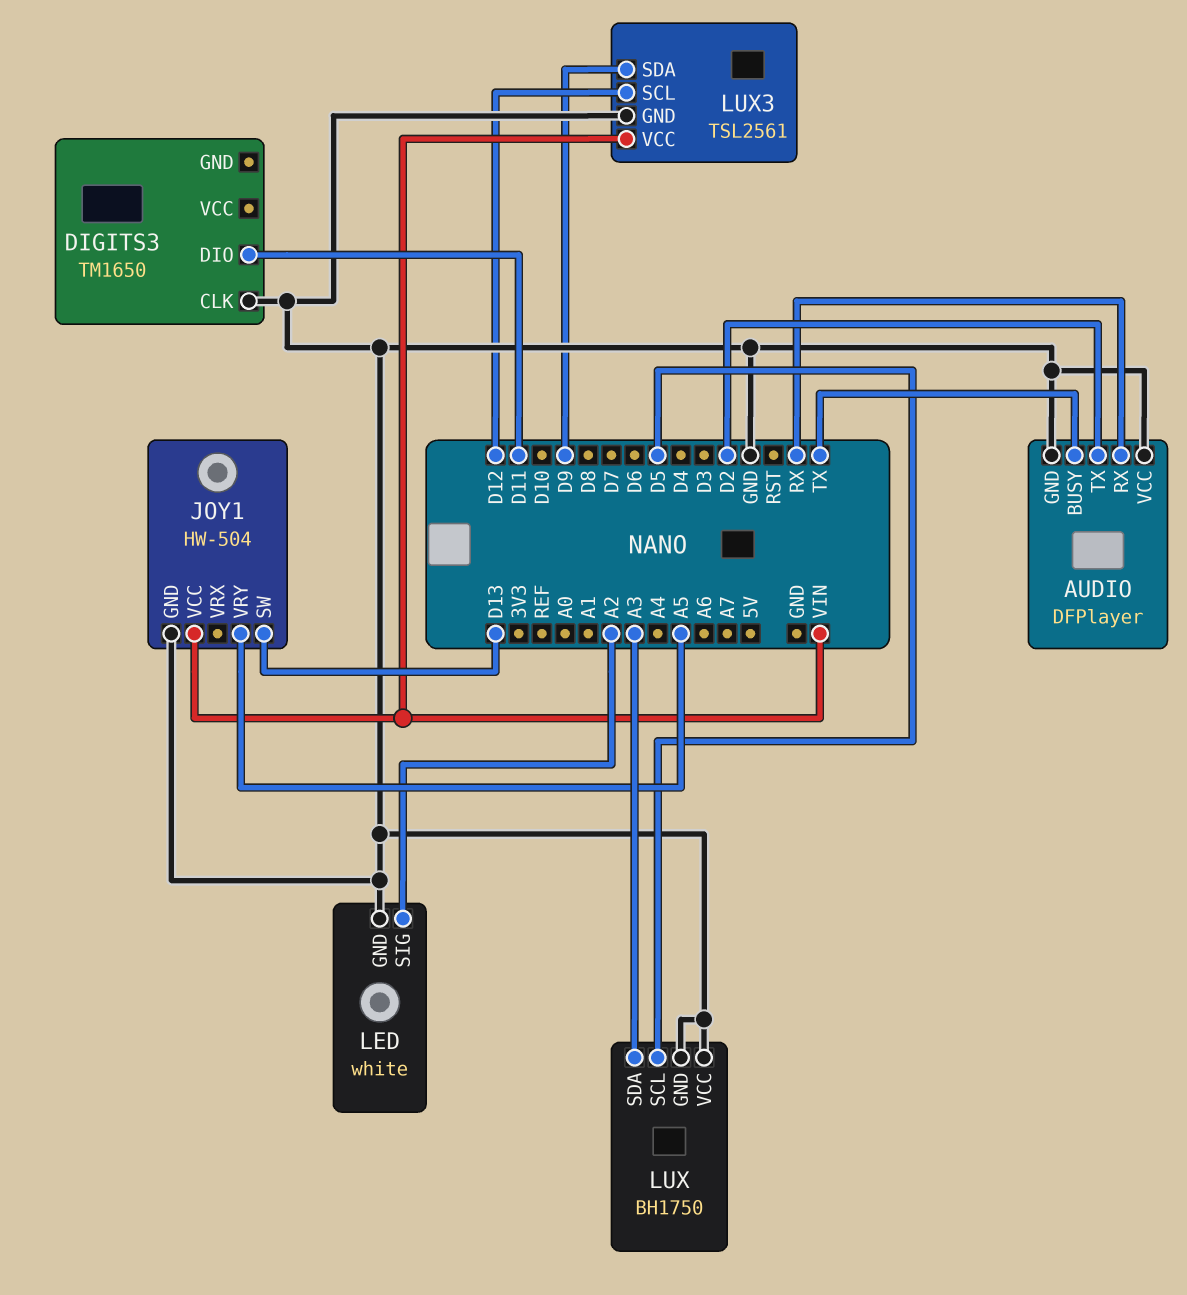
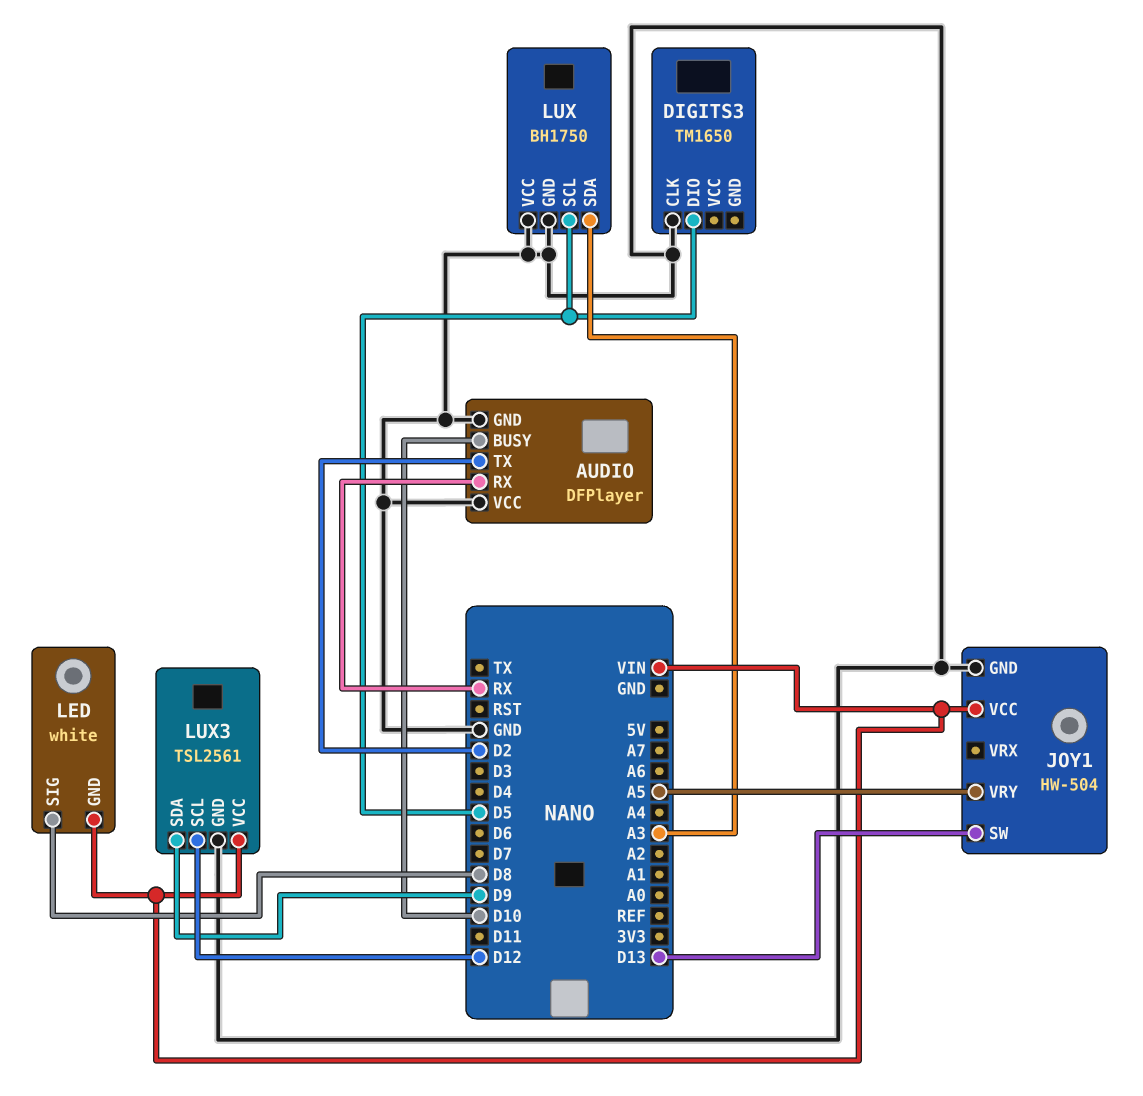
AUDIO pin BUSY: TX -> D10
DIGITS3 pin DIO: D11 -> D5
LED pin GND: GND -> VIN
LED pin SIG: A2 -> D8

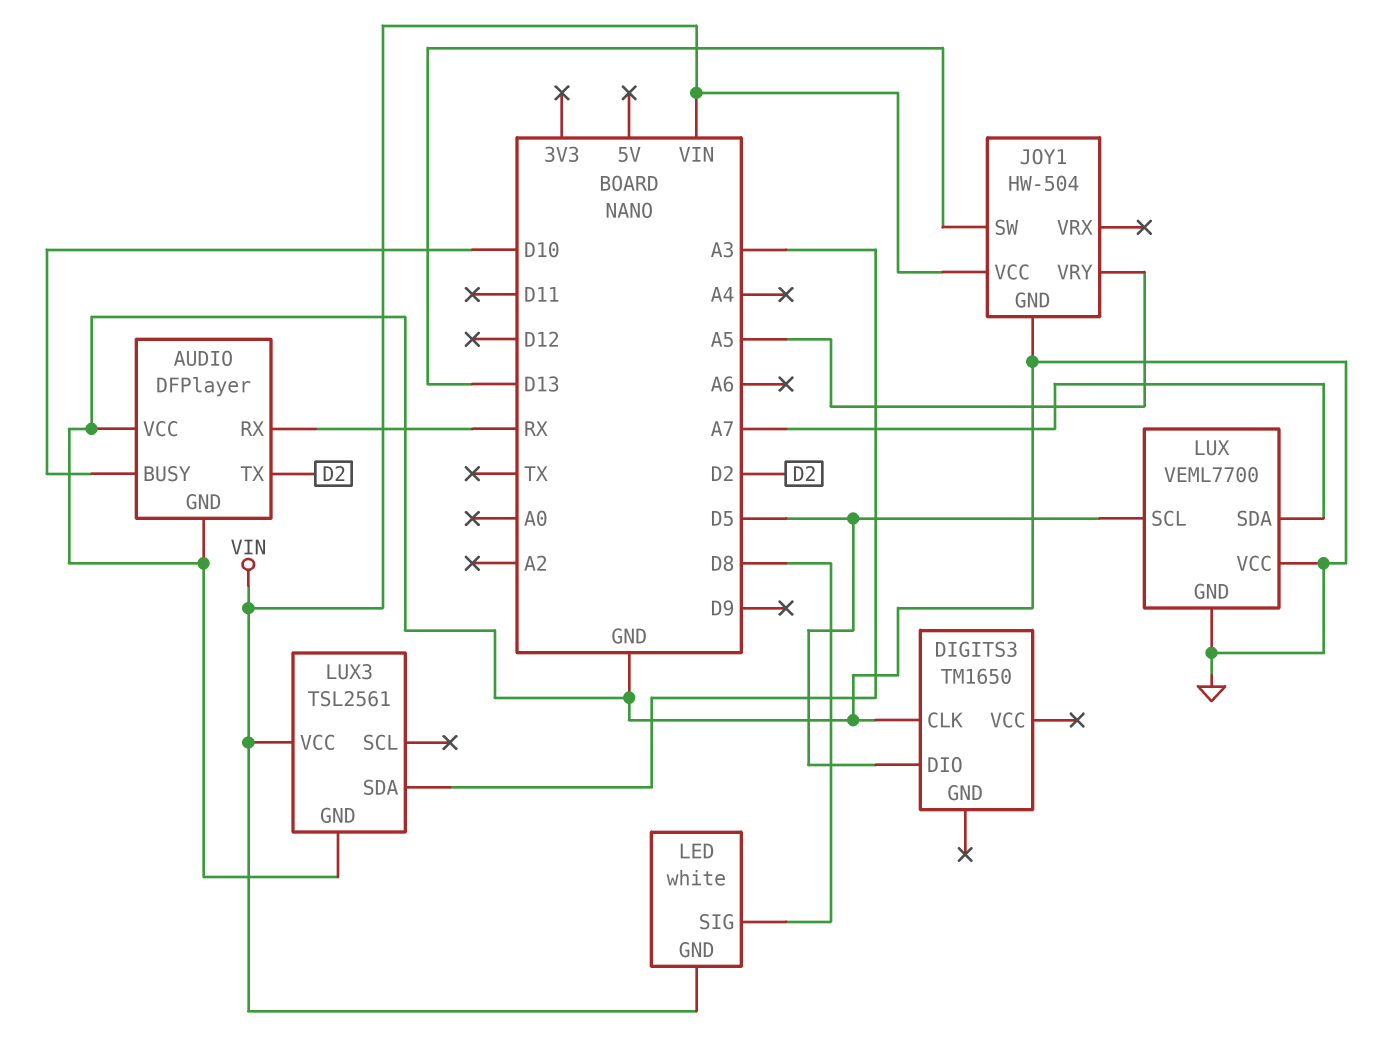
LUX: BH1750 -> VEML7700
LUX pin SDA: A3 -> A7
LUX3 pin SCL: D12 -> none
LUX3 pin SDA: D9 -> A3

